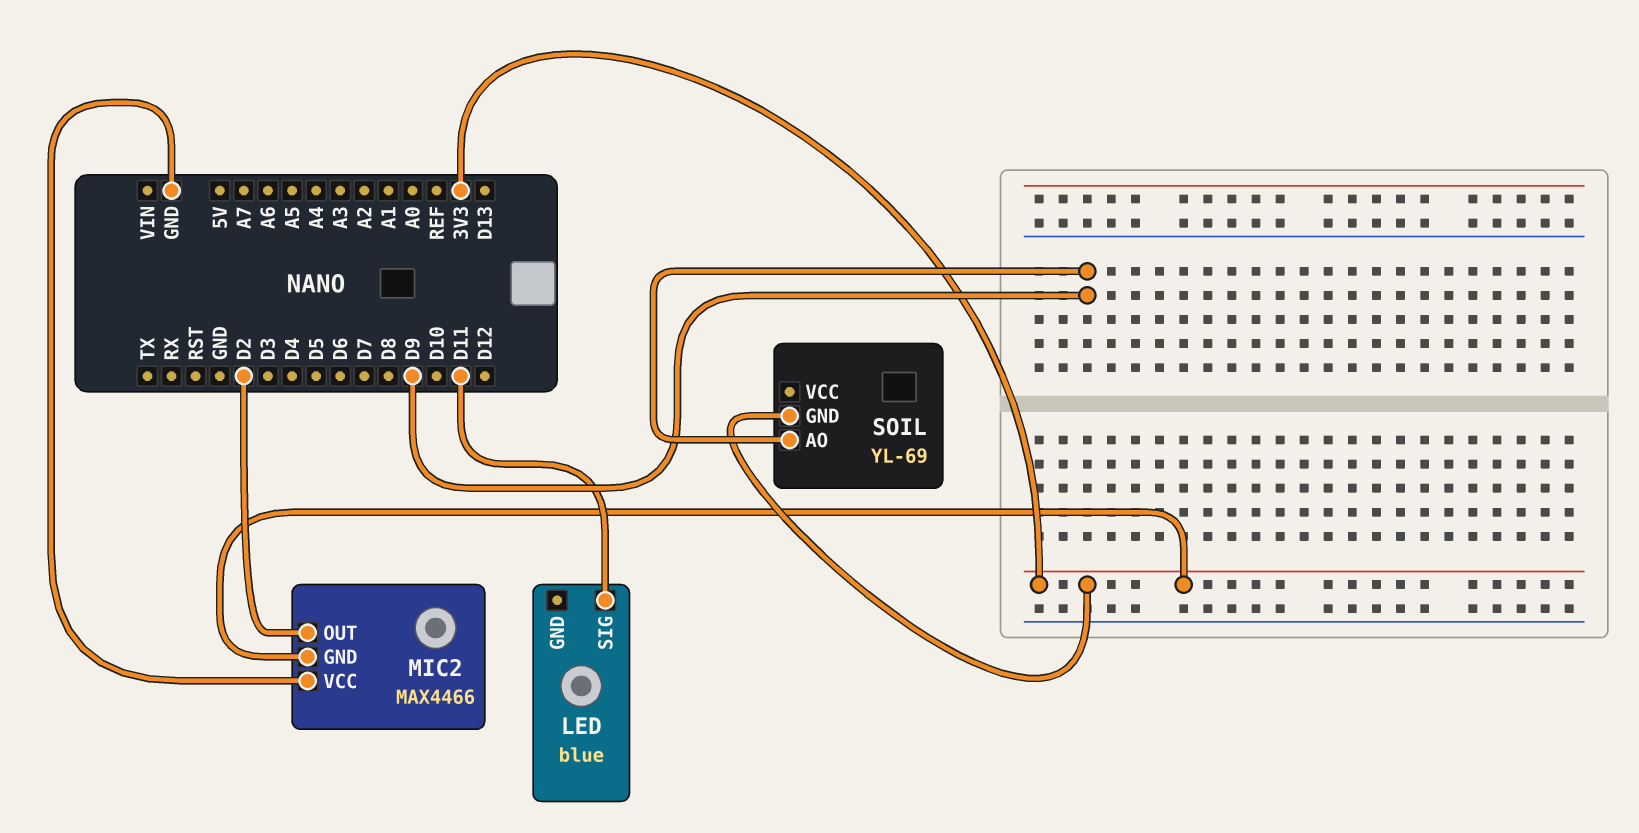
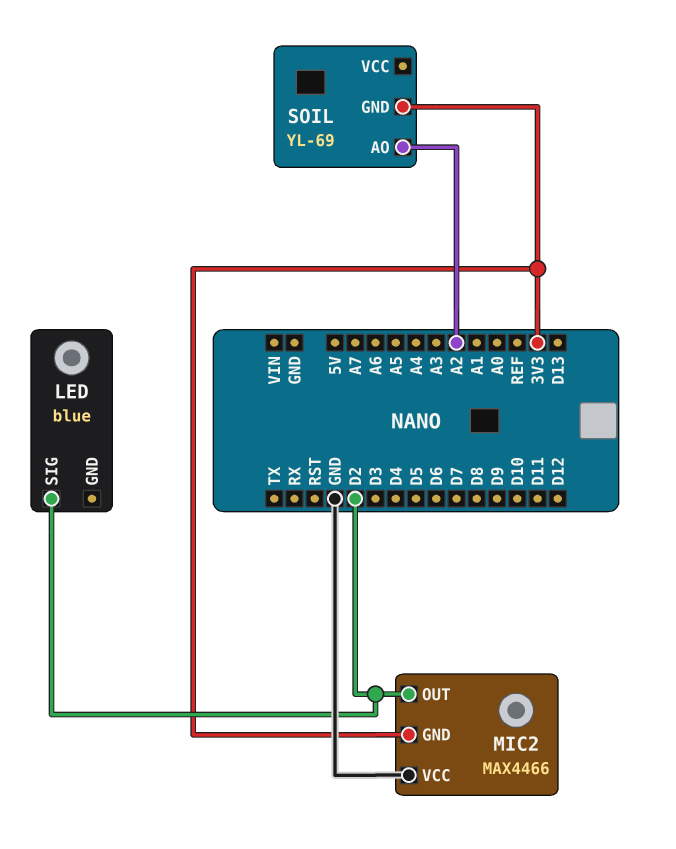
LED pin SIG: D11 -> D2
SOIL pin AO: D9 -> A2

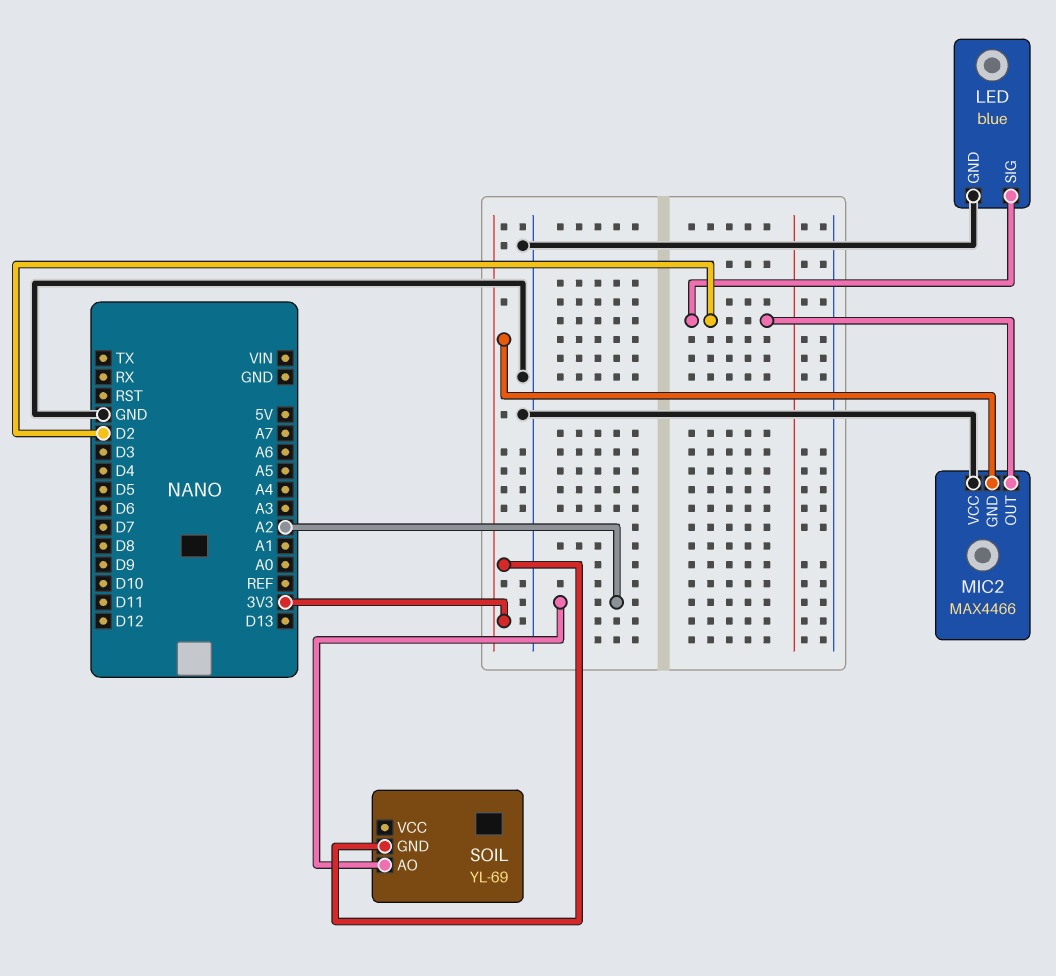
LED pin GND: none -> GND

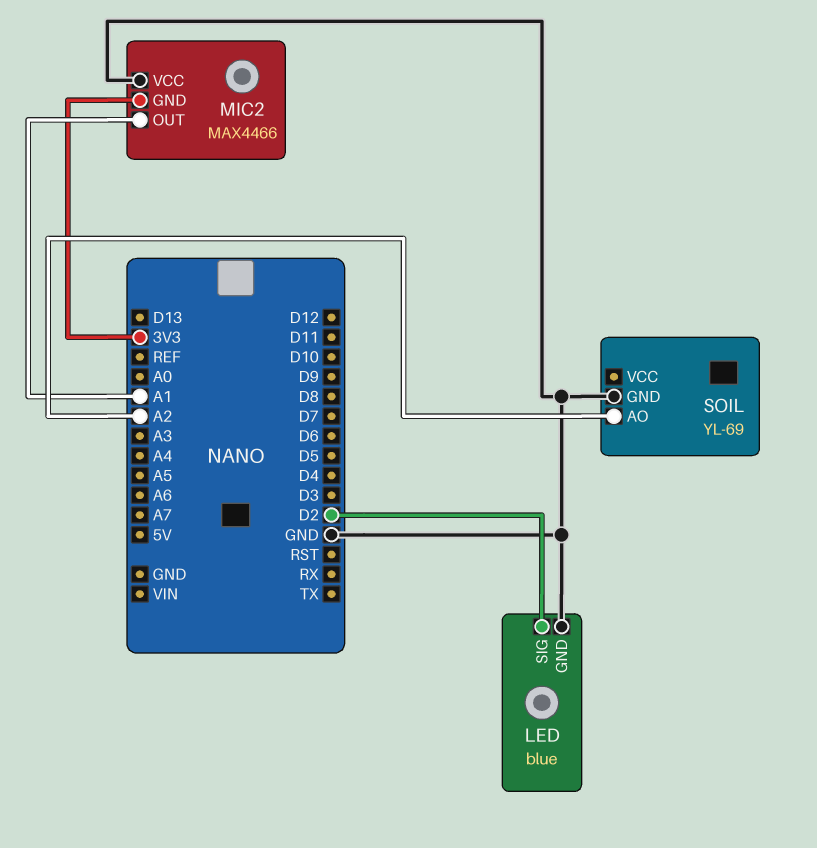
MIC2 pin OUT: D2 -> A1
SOIL pin GND: 3V3 -> GND

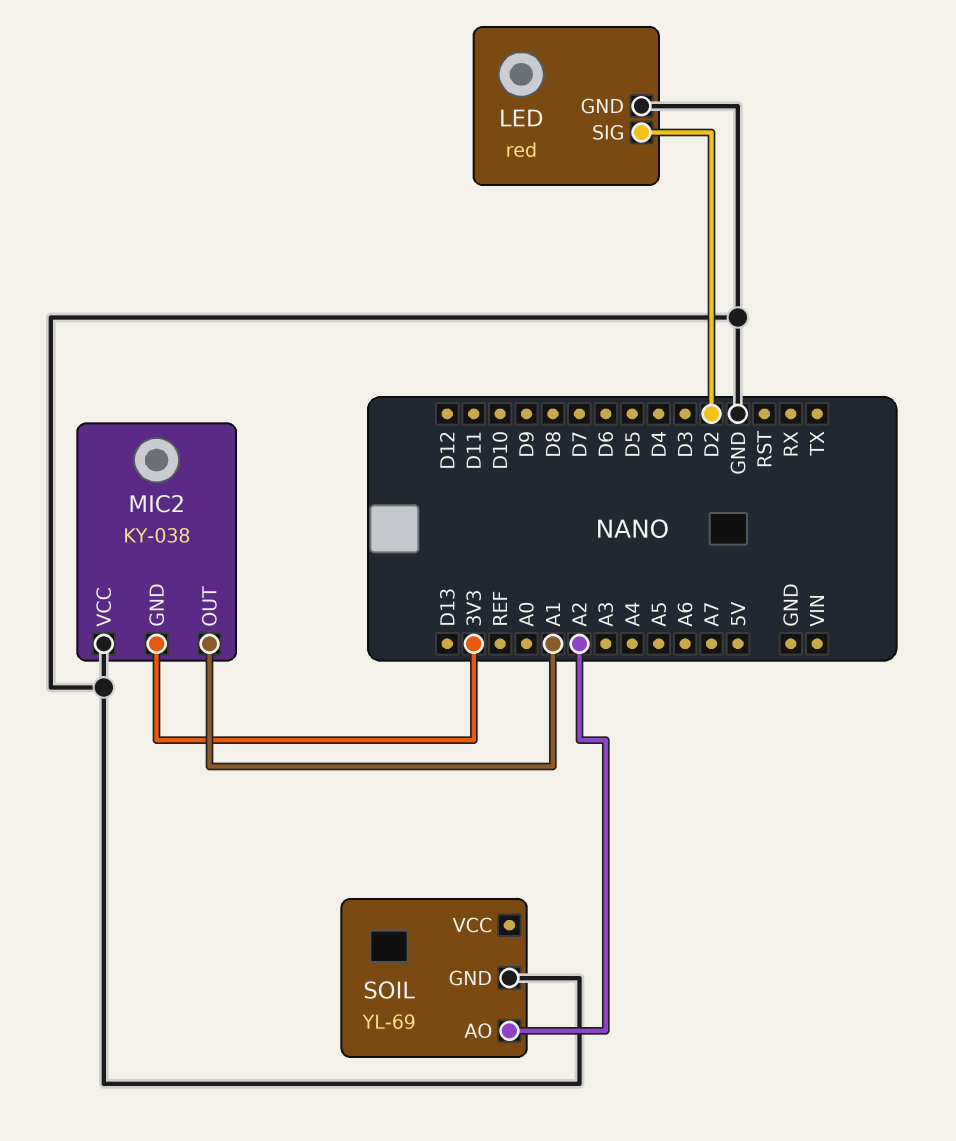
LED: blue -> red
MIC2: MAX4466 -> KY-038

